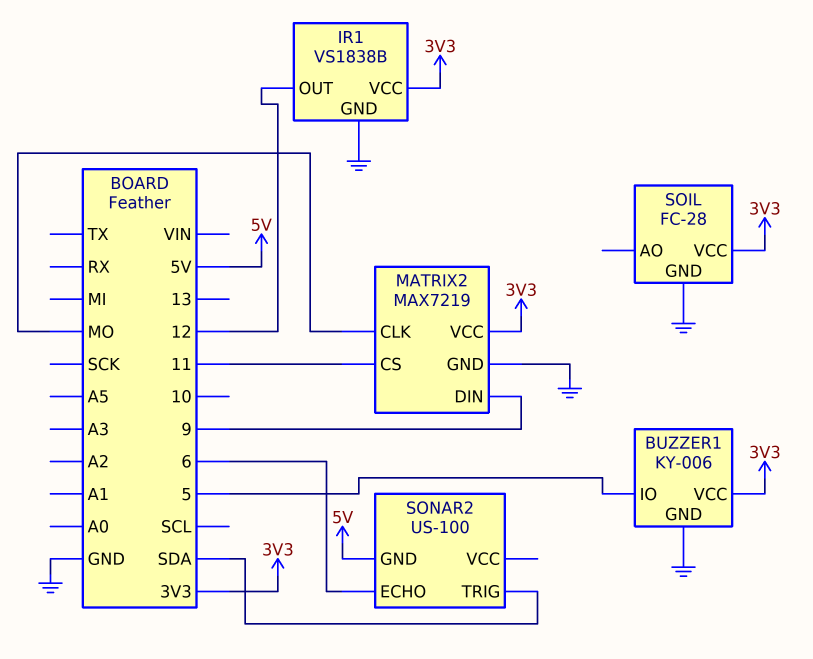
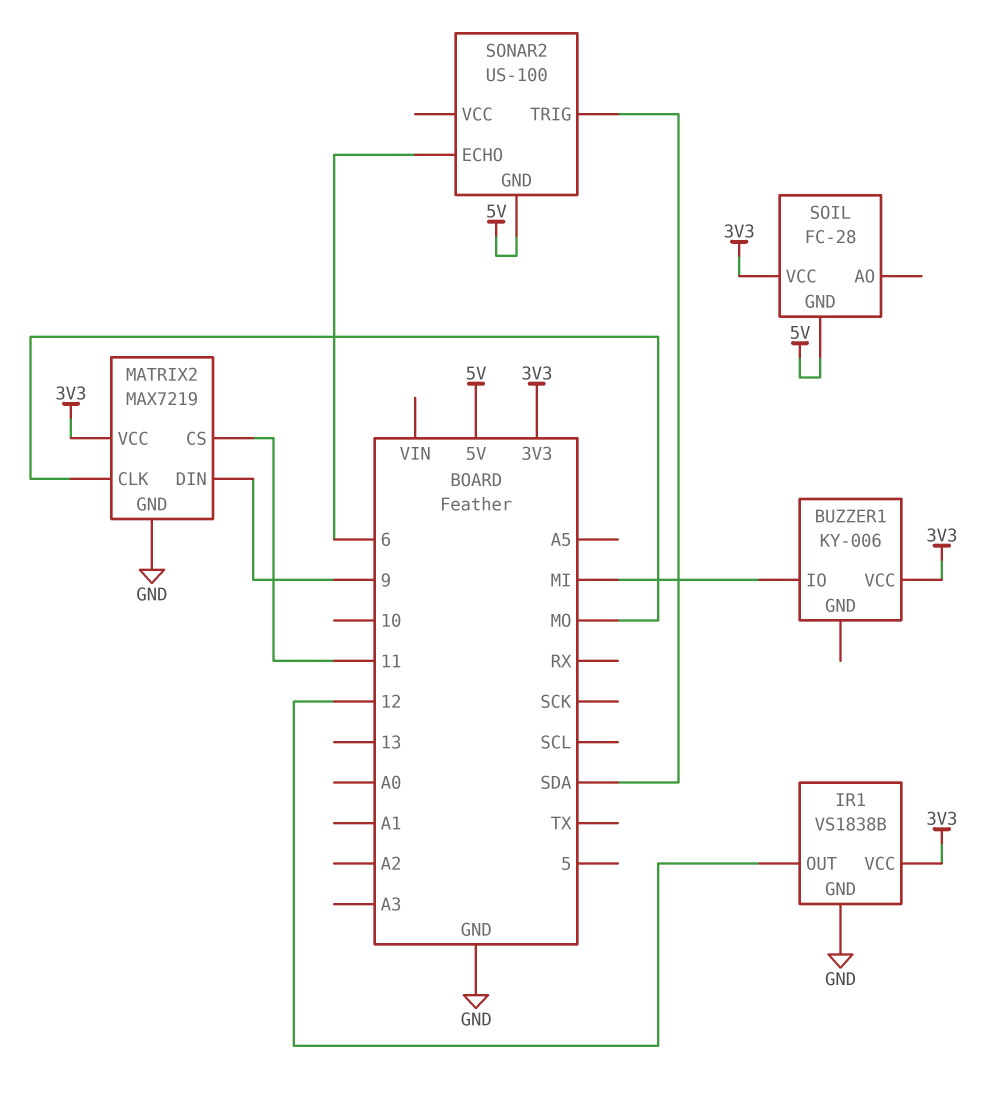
BUZZER1 pin GND: GND -> none
BUZZER1 pin IO: 5 -> MI
SOIL pin GND: GND -> 5V

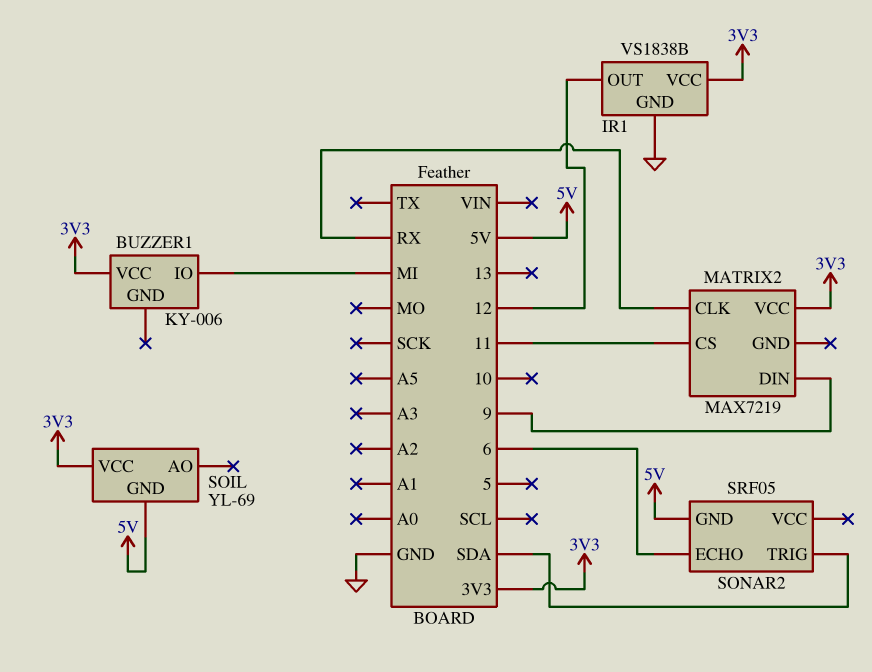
MATRIX2 pin CLK: MO -> RX
MATRIX2 pin GND: GND -> none
SOIL: FC-28 -> YL-69
SONAR2: US-100 -> SRF05

